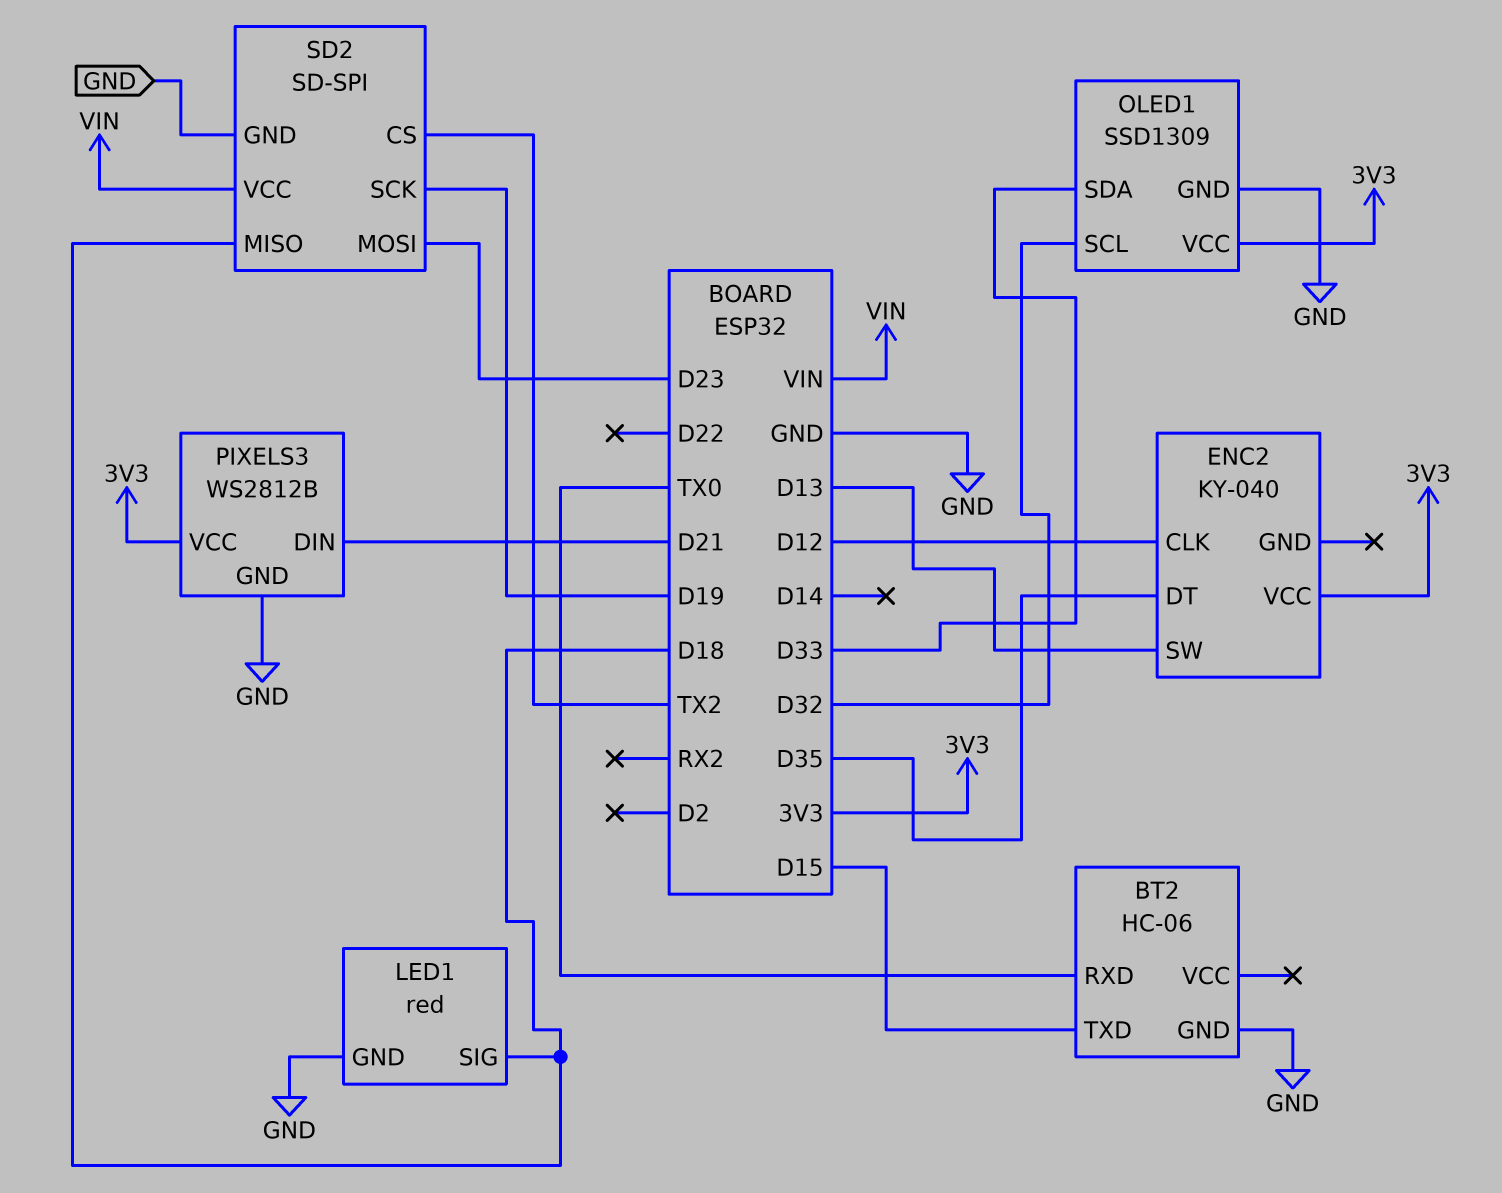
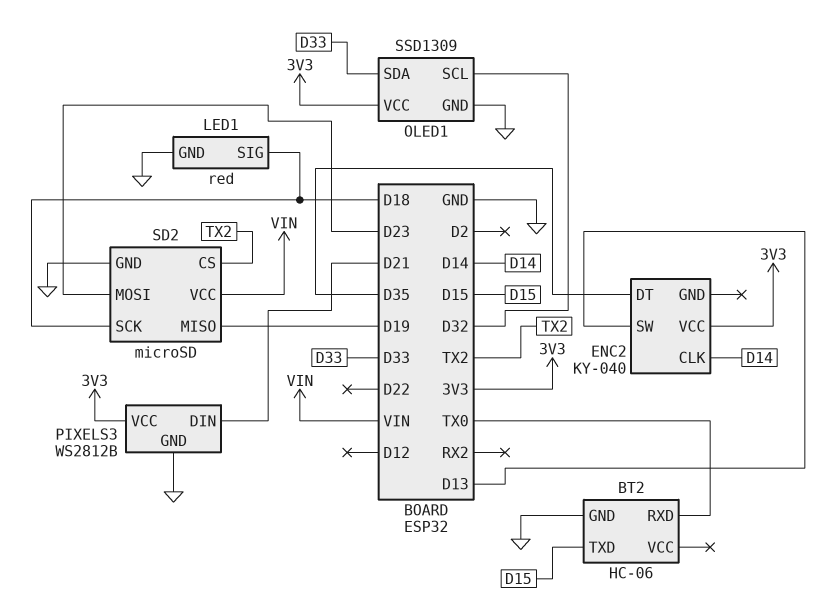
ENC2 pin CLK: D12 -> D14
SD2: SD-SPI -> microSD
SD2 pin MISO: D18 -> D19
SD2 pin SCK: D19 -> D18

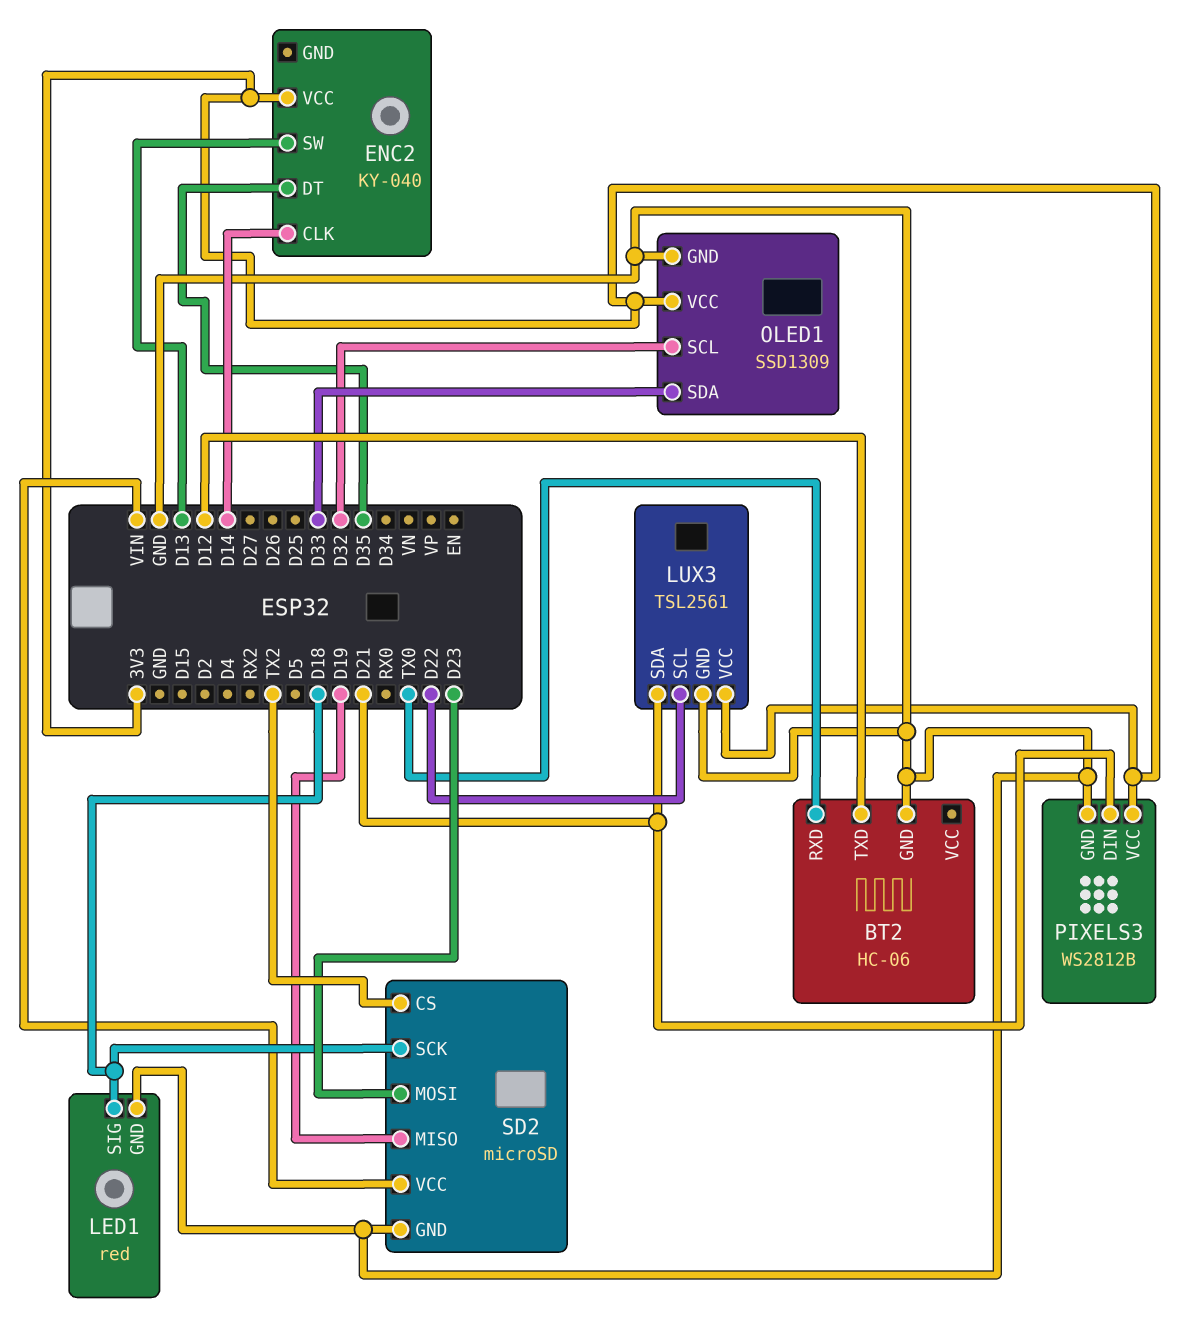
BT2 pin TXD: D15 -> D12
LUX3: none -> TSL2561
LUX3 pin GND: none -> GND
LUX3 pin SCL: none -> D22
LUX3 pin SDA: none -> D21
LUX3 pin VCC: none -> 3V3

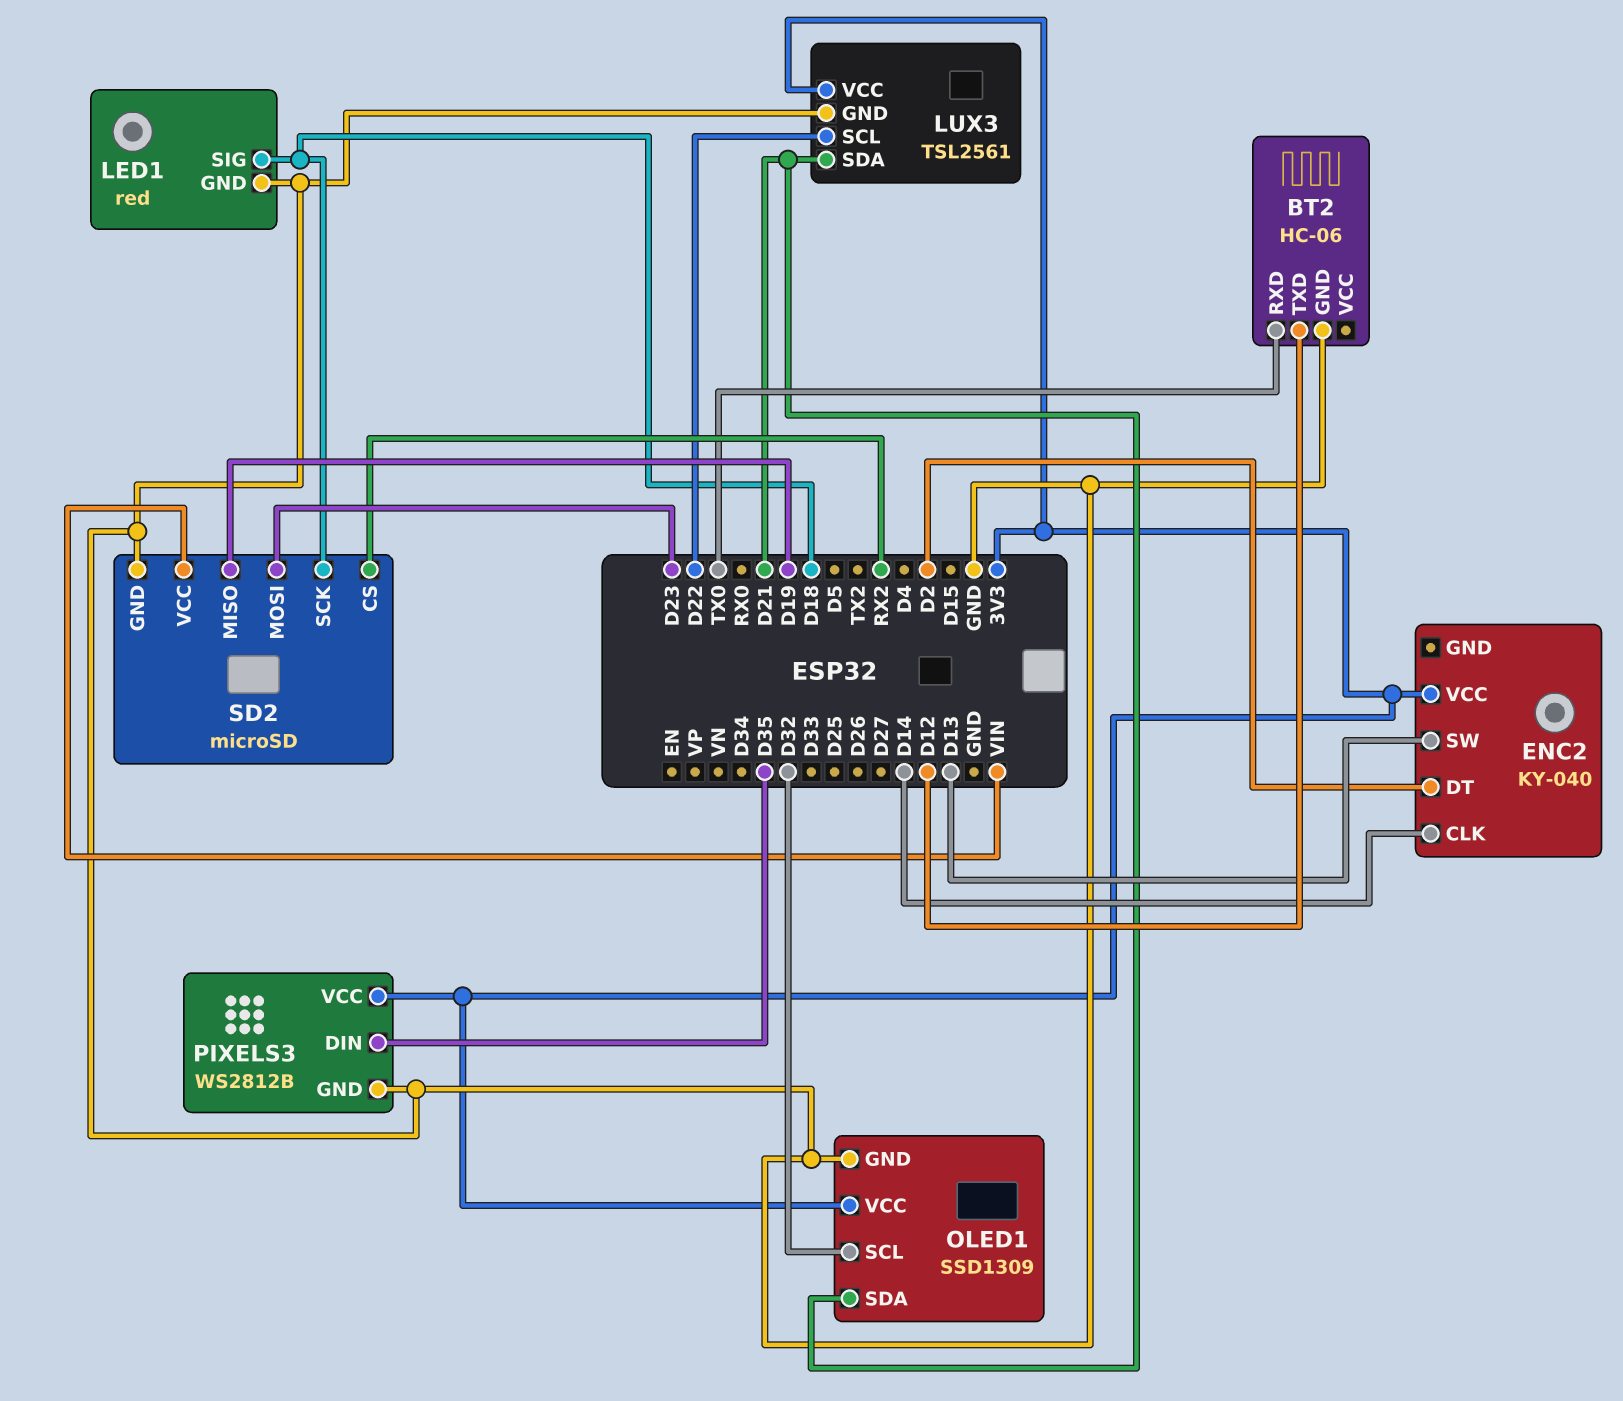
ENC2 pin DT: D35 -> D2
OLED1 pin SDA: D33 -> D21
PIXELS3 pin DIN: D21 -> D35
SD2 pin CS: TX2 -> RX2

